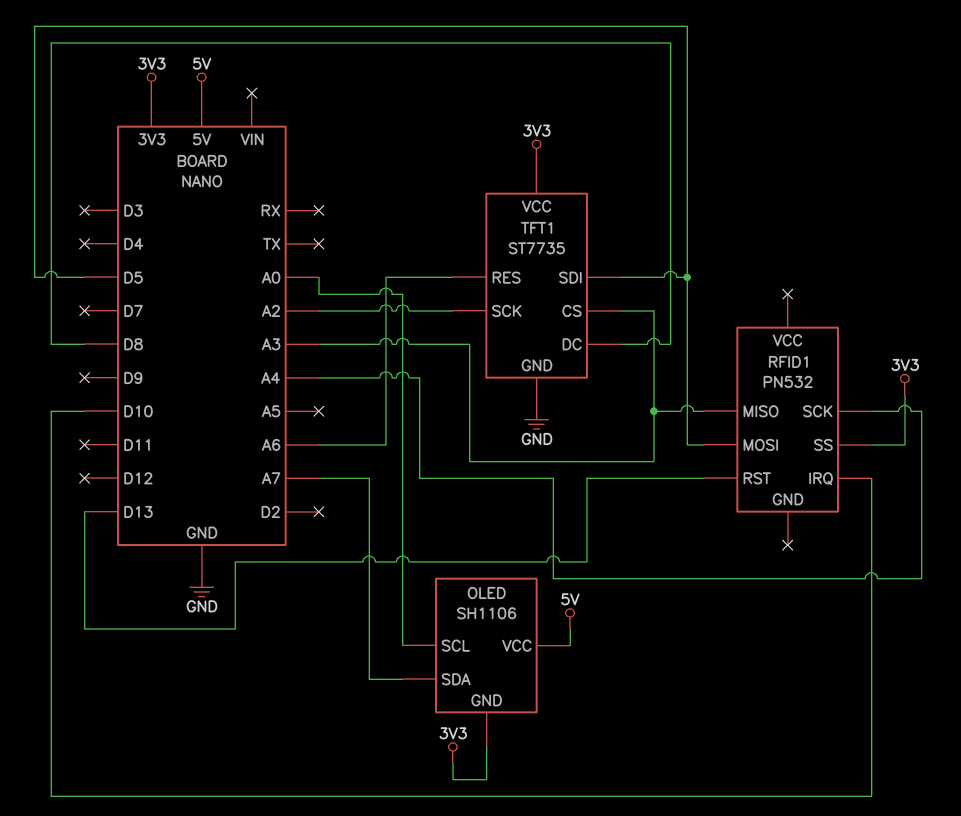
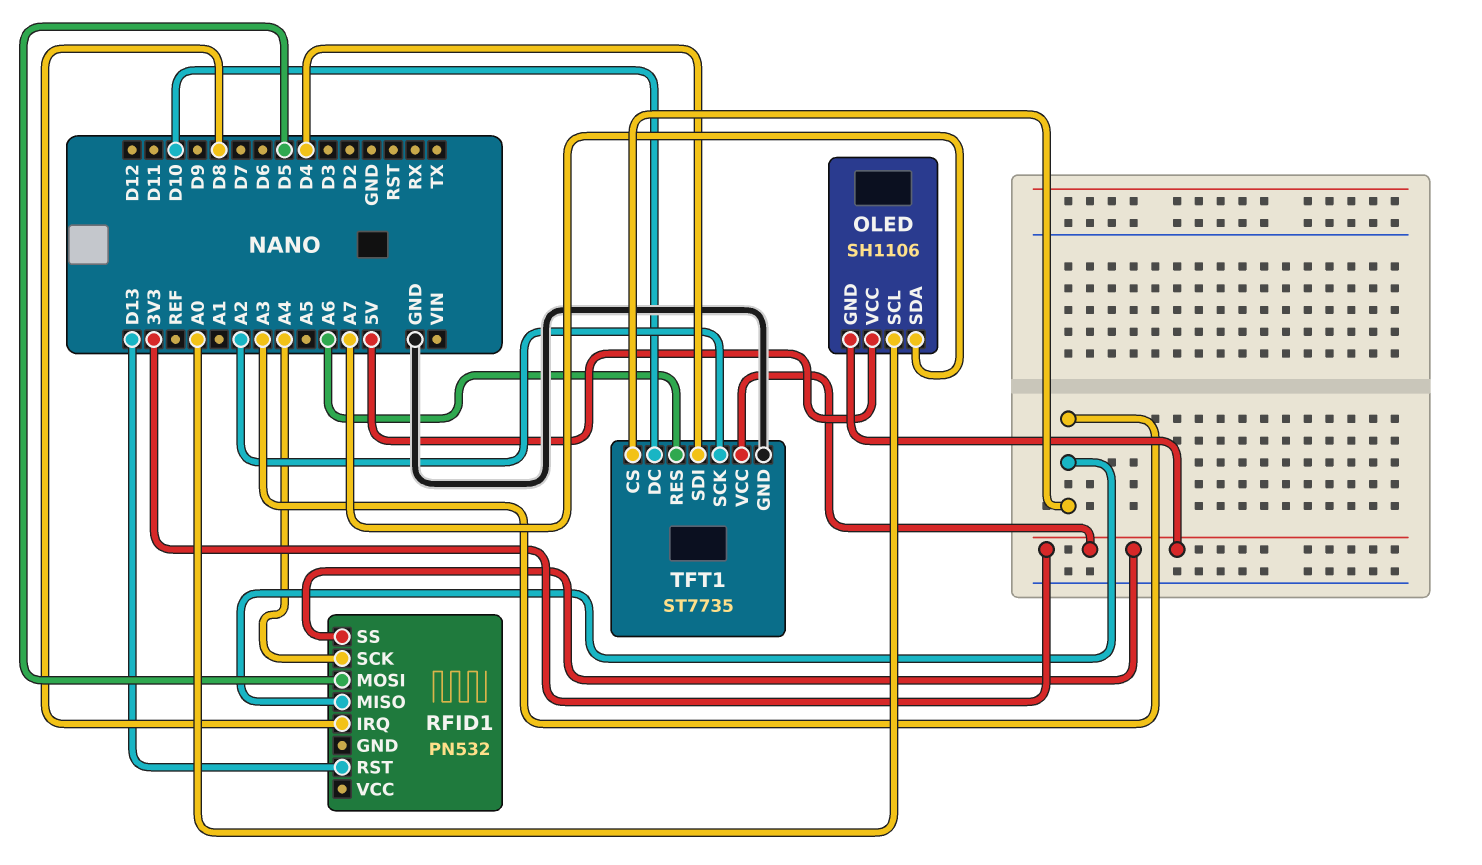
RFID1 pin IRQ: D10 -> D8
TFT1 pin DC: D8 -> D10
TFT1 pin SDI: D5 -> D4

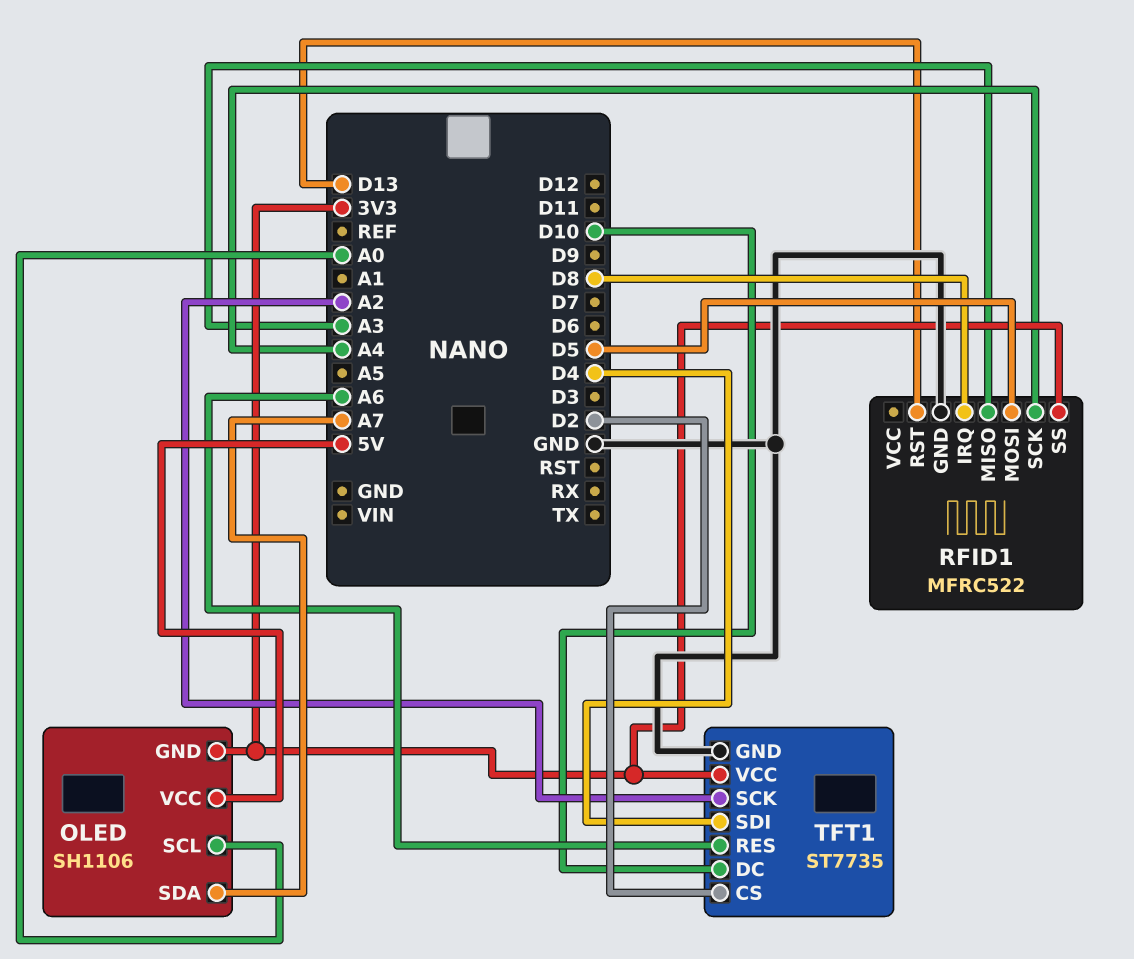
RFID1: PN532 -> MFRC522
RFID1 pin GND: none -> GND
TFT1 pin CS: A3 -> D2

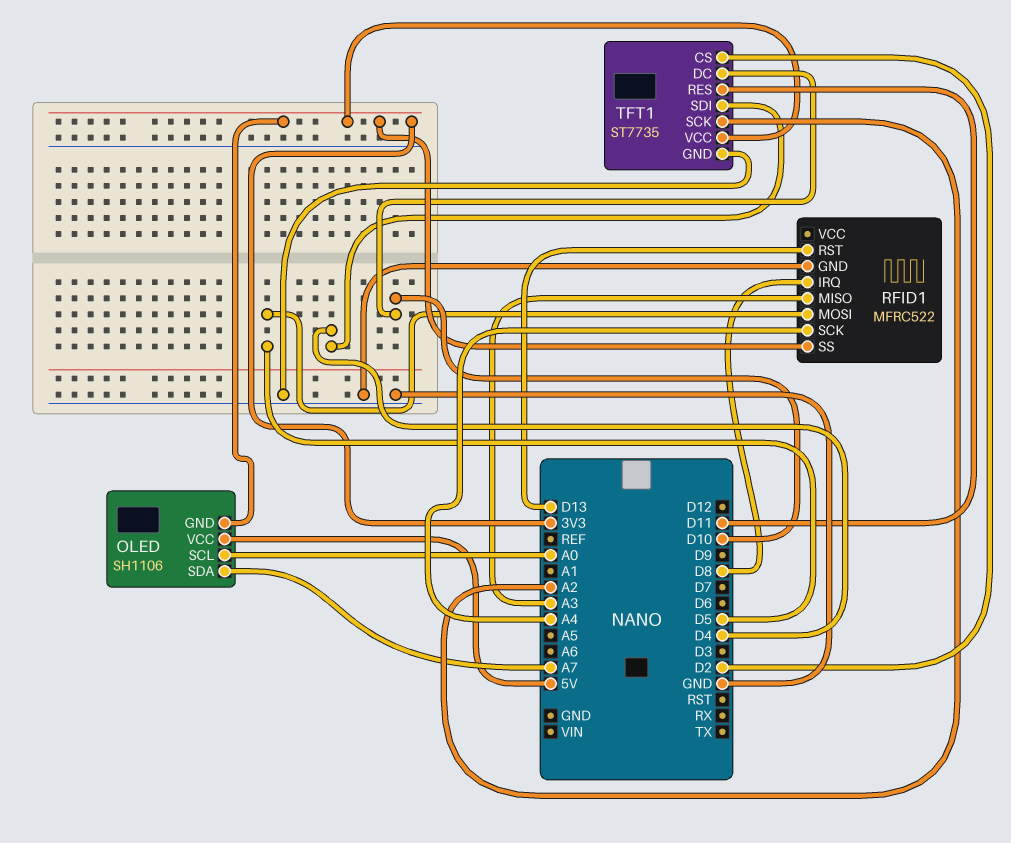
TFT1 pin RES: A6 -> D11

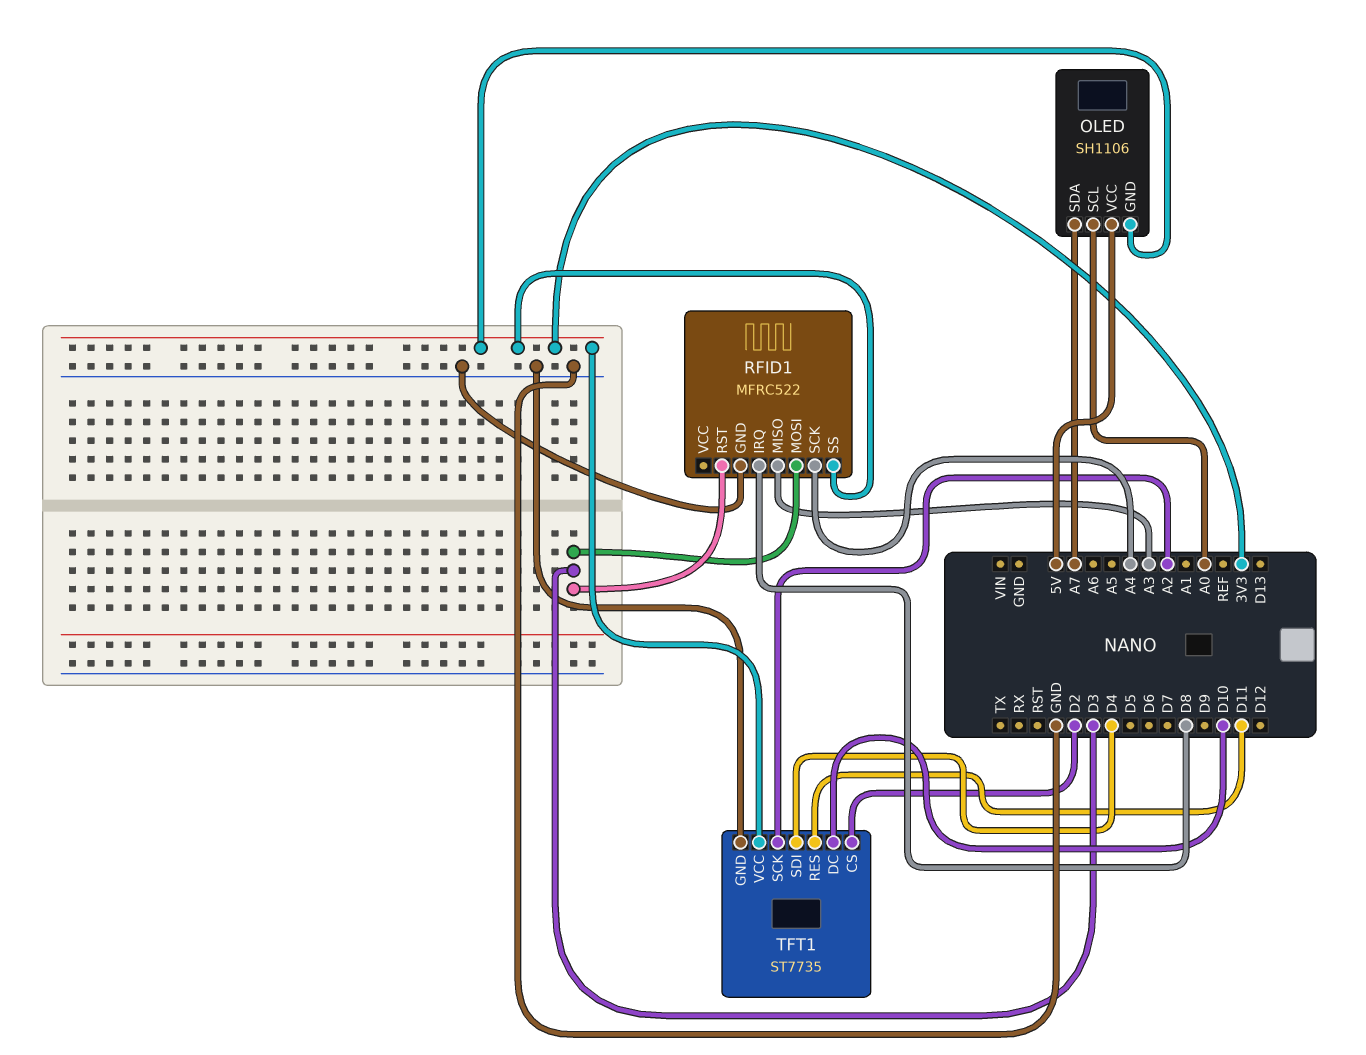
RFID1 pin MOSI: D5 -> D3
RFID1 pin RST: D13 -> D3

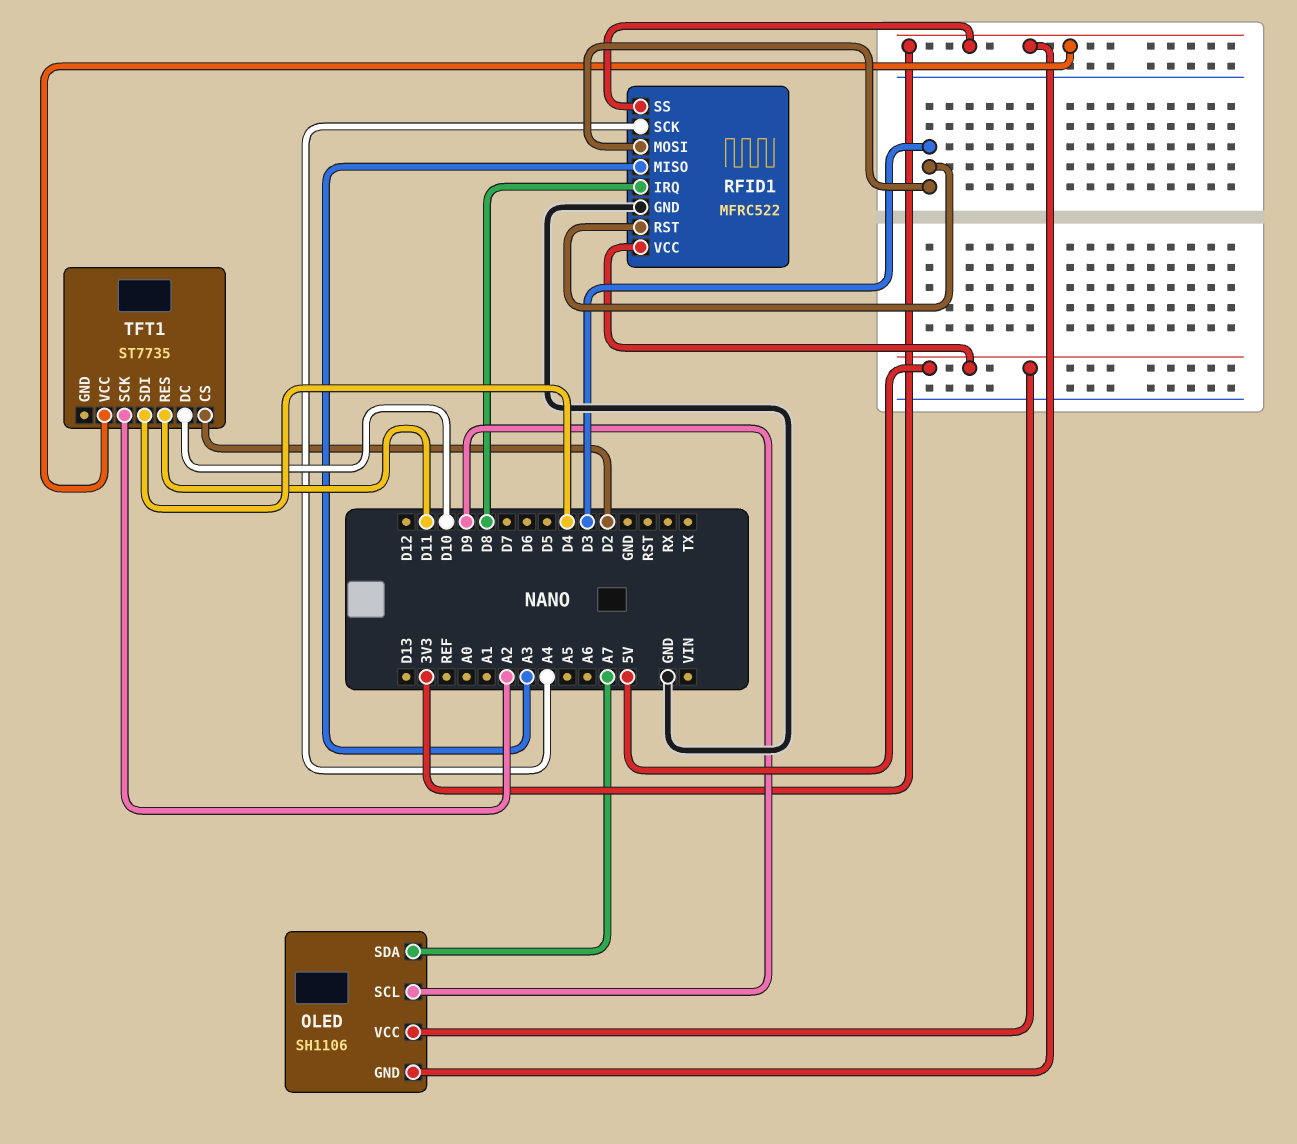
OLED pin SCL: A0 -> D9
RFID1 pin VCC: none -> 5V
TFT1 pin GND: GND -> none

